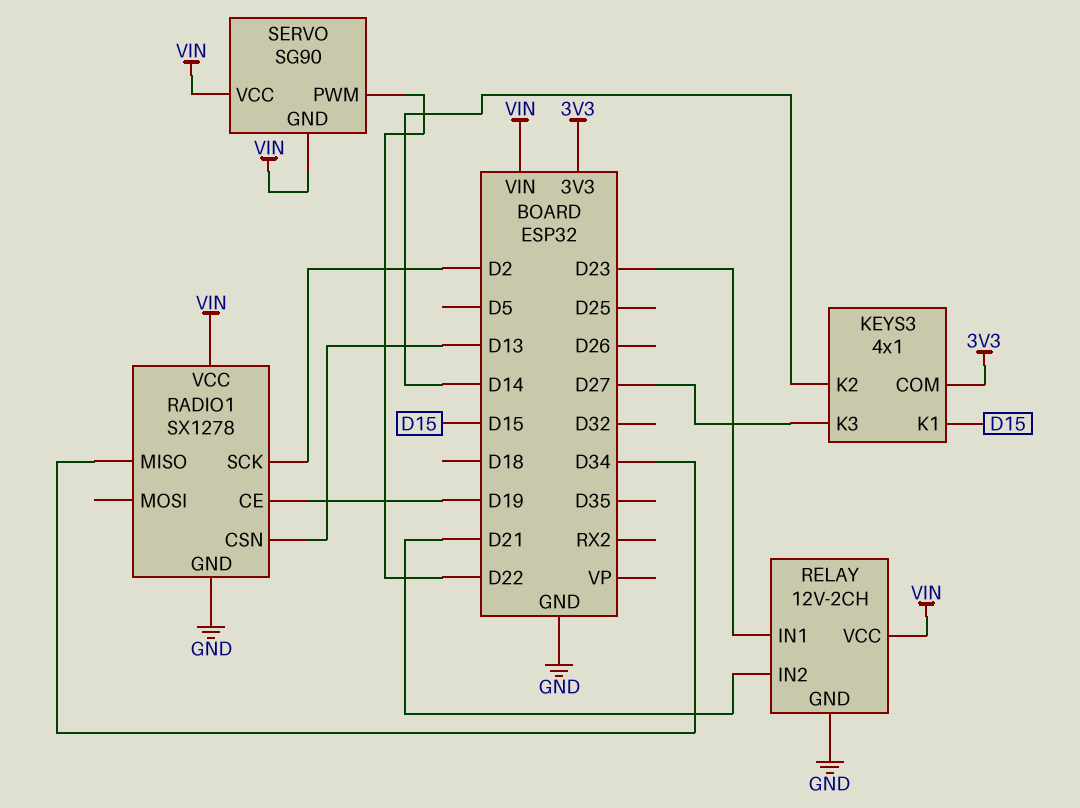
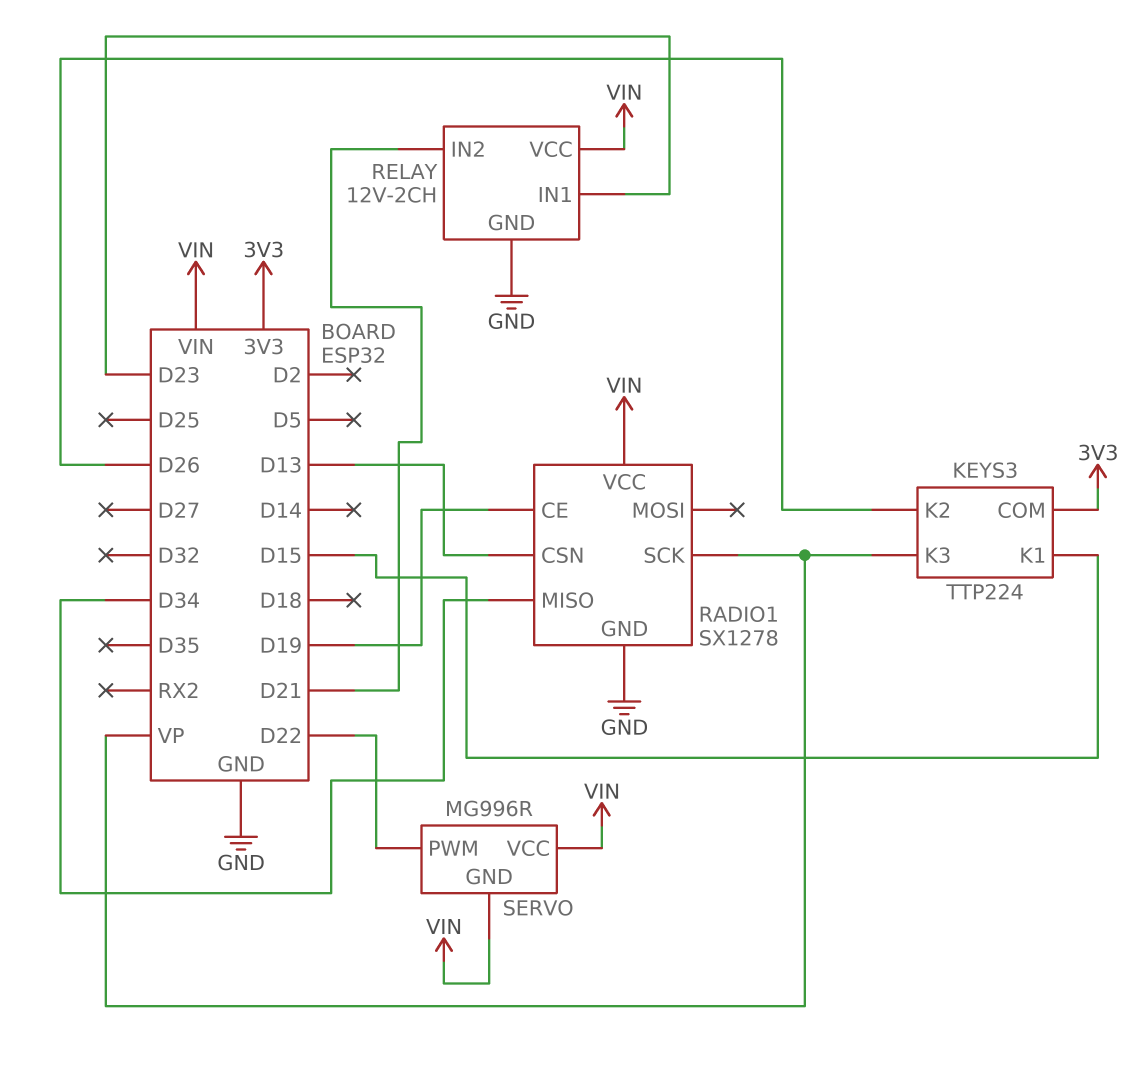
KEYS3: 4x1 -> TTP224
KEYS3 pin K2: D14 -> D26
KEYS3 pin K3: D27 -> VP
RADIO1 pin SCK: D2 -> VP
SERVO: SG90 -> MG996R

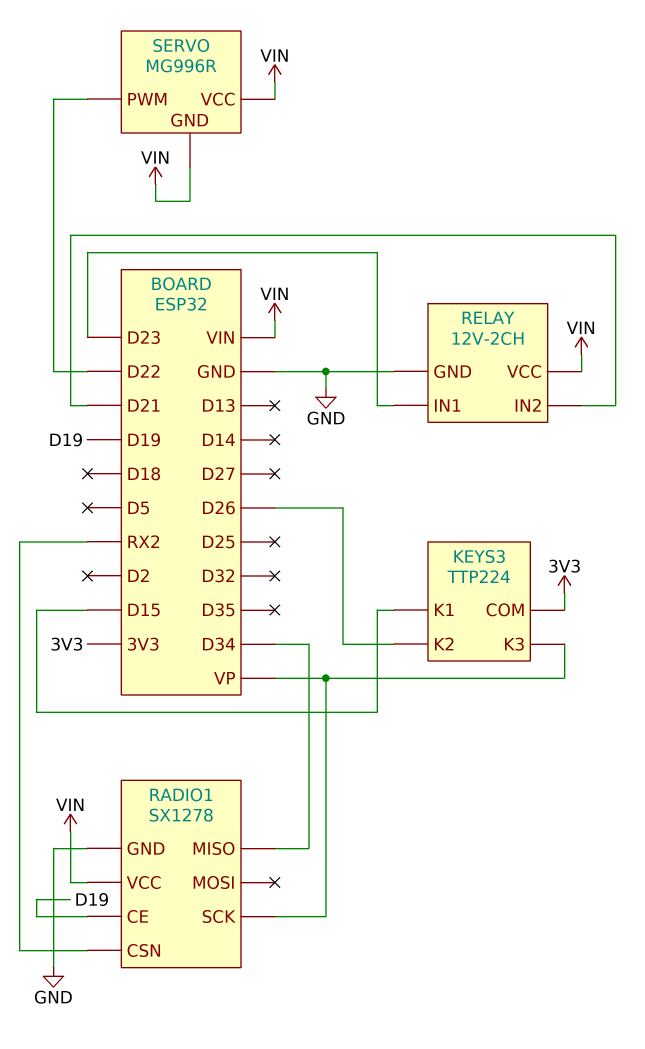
RADIO1 pin CSN: D13 -> RX2

